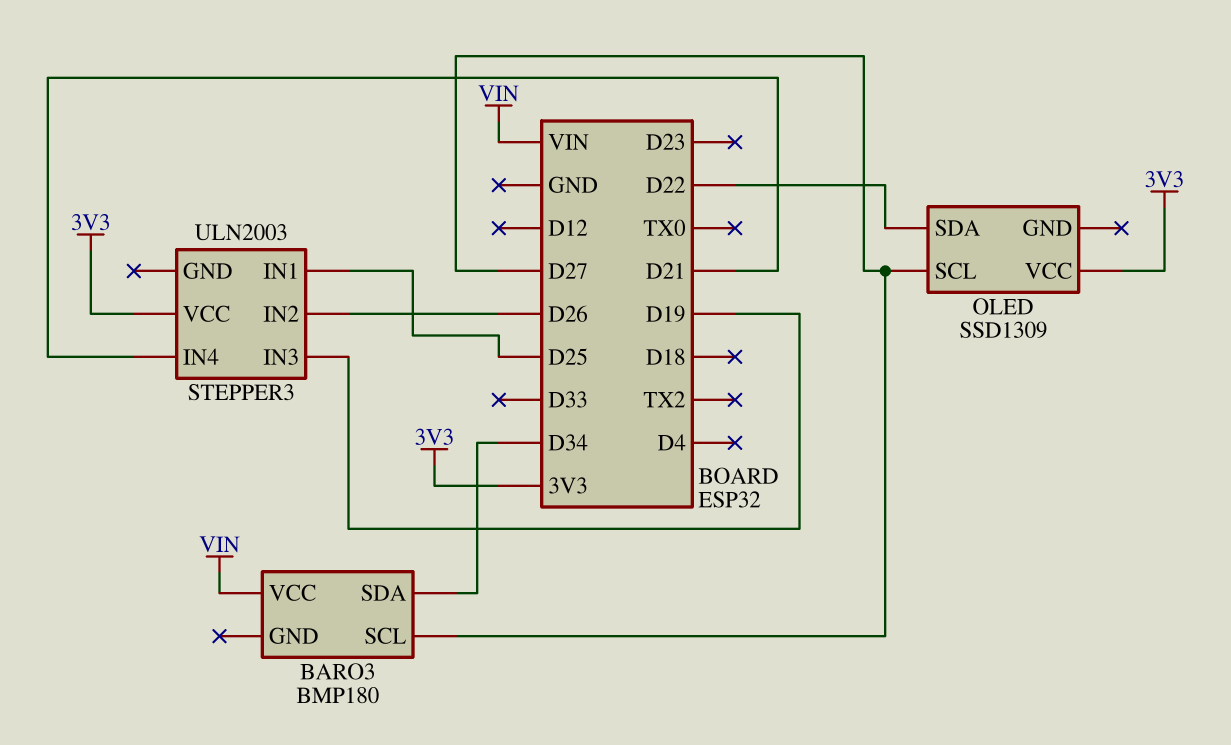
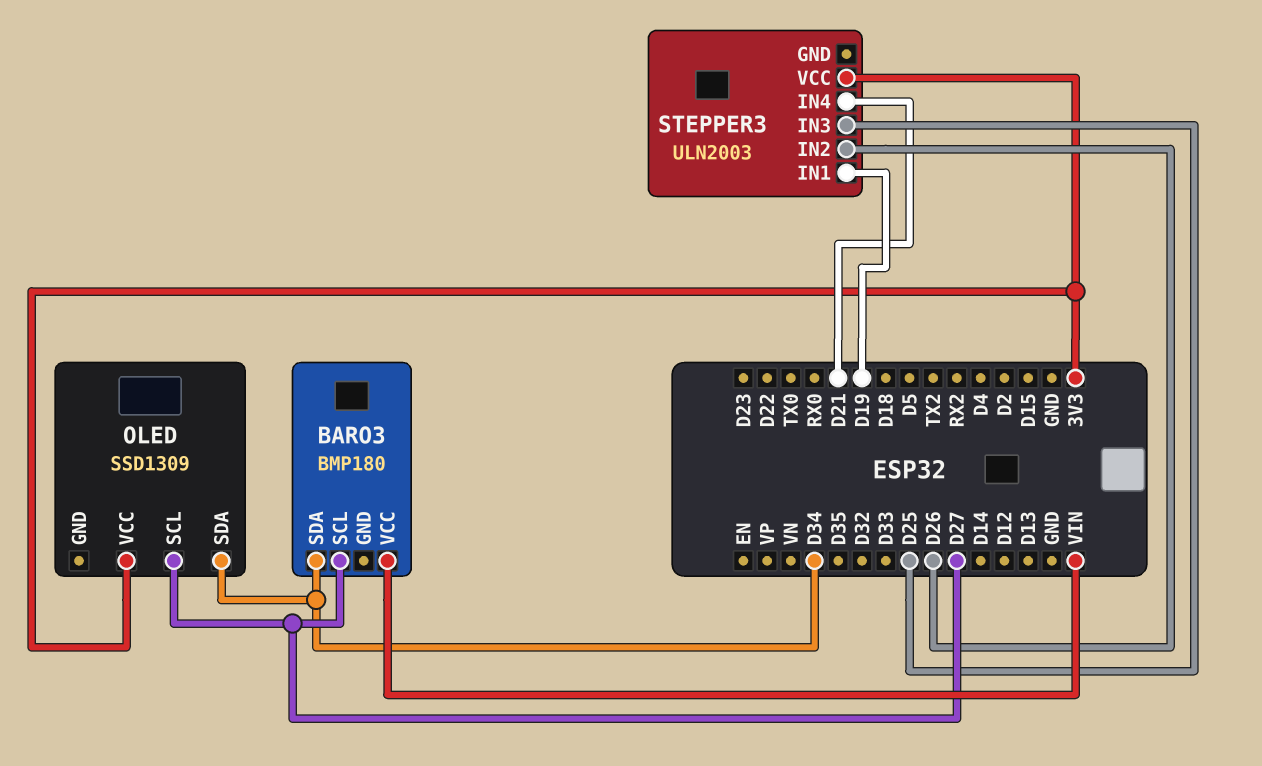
OLED pin SDA: D22 -> D34
STEPPER3 pin IN1: D25 -> D19
STEPPER3 pin IN3: D19 -> D25

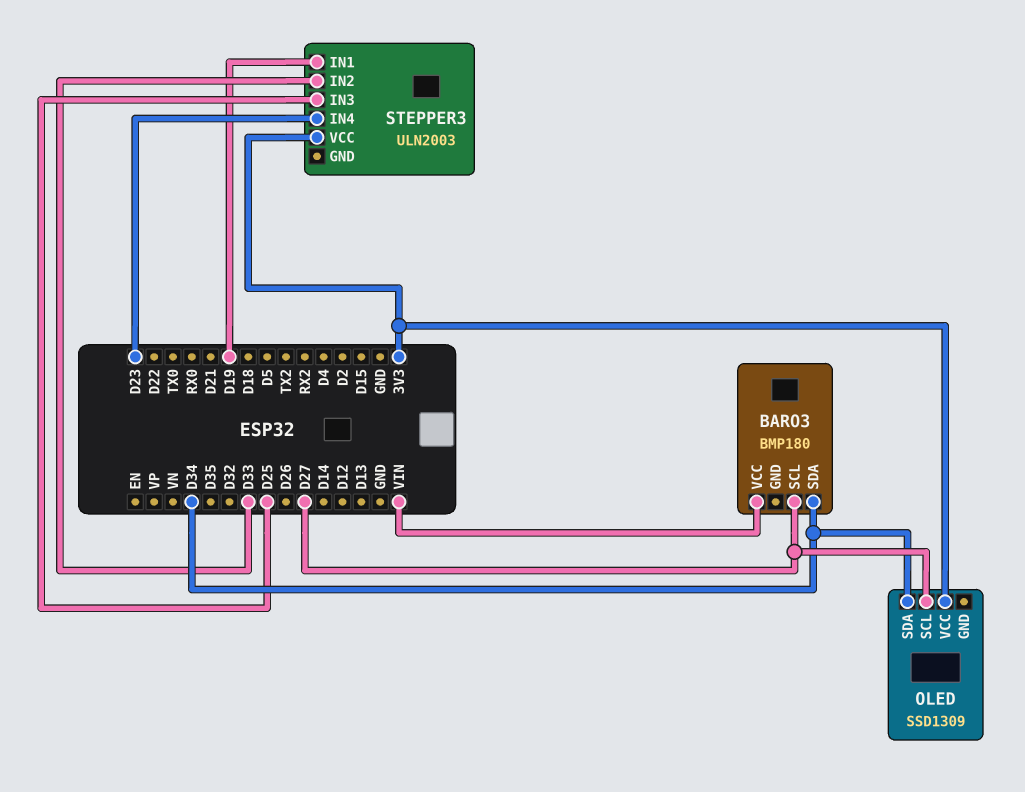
STEPPER3 pin IN2: D26 -> D33
STEPPER3 pin IN4: D21 -> D23

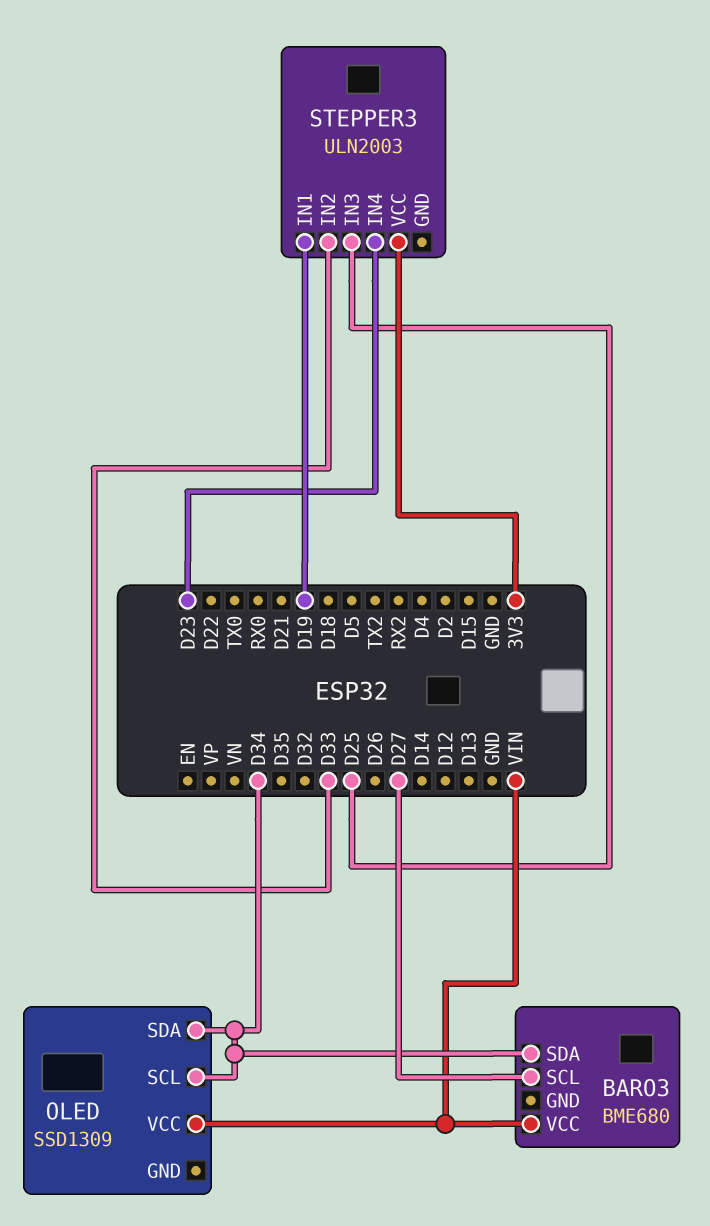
BARO3: BMP180 -> BME680
OLED pin SCL: D27 -> D34
OLED pin VCC: 3V3 -> VIN

